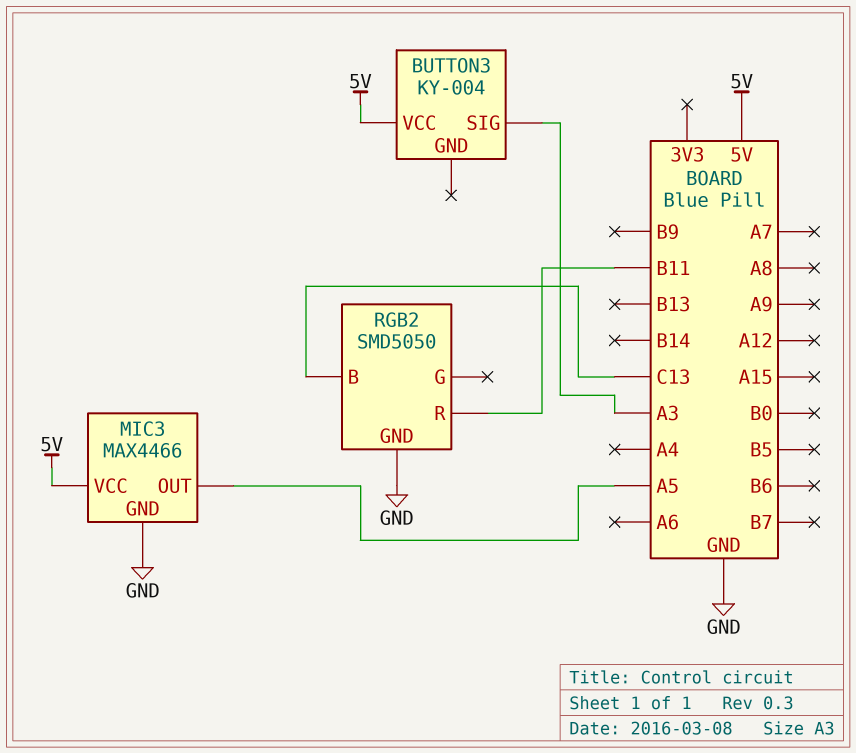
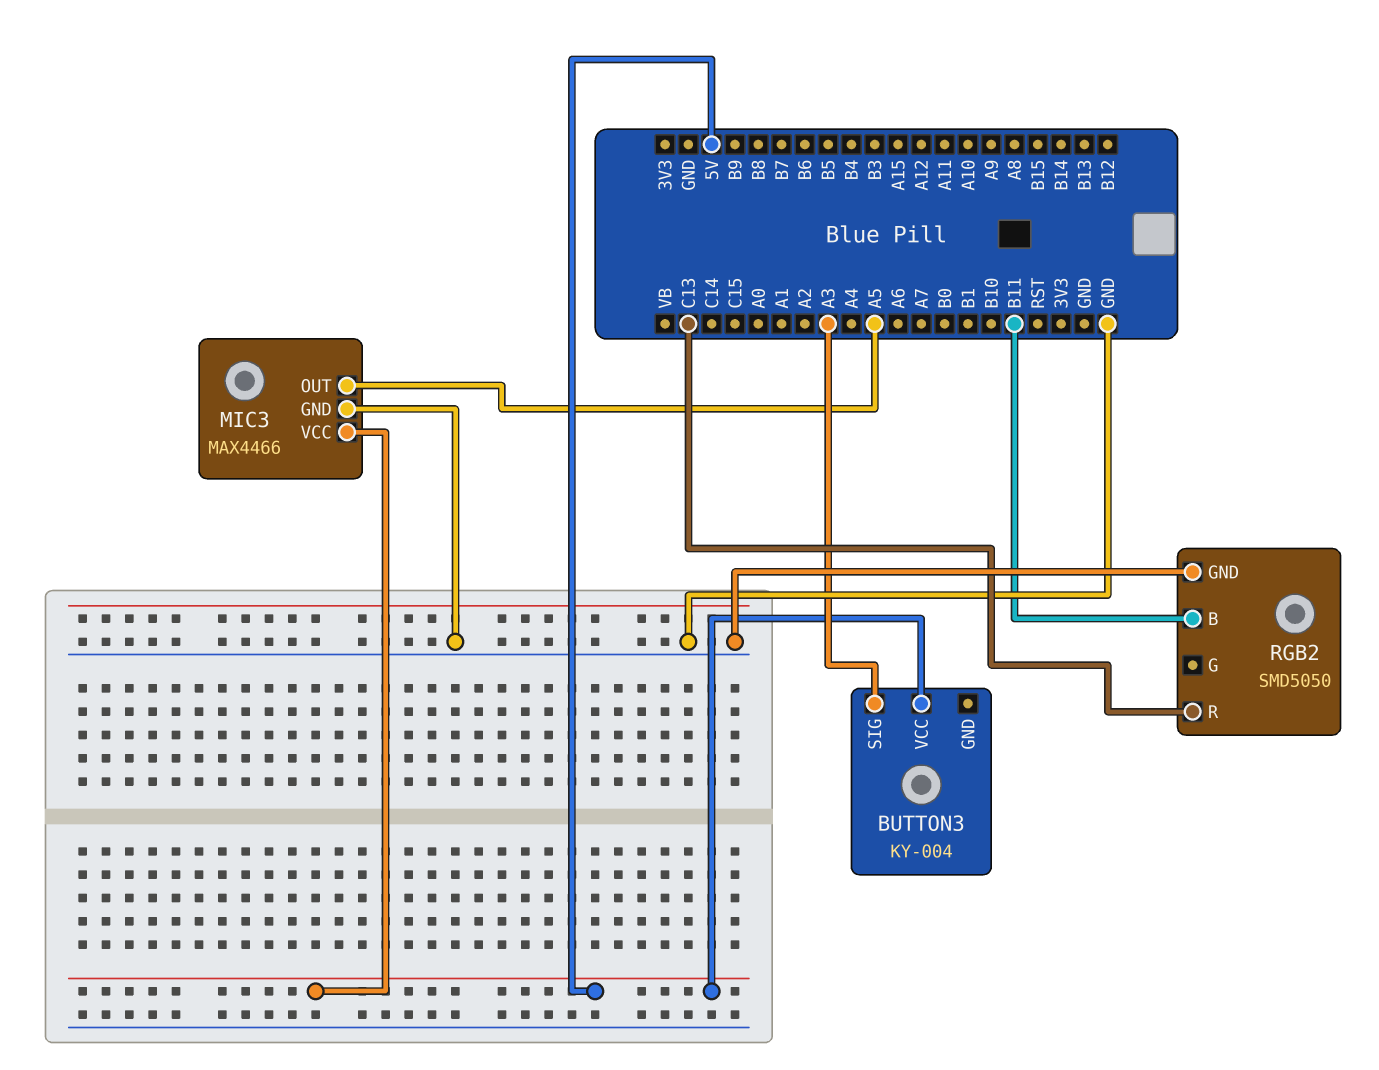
RGB2 pin B: C13 -> B11
RGB2 pin R: B11 -> C13

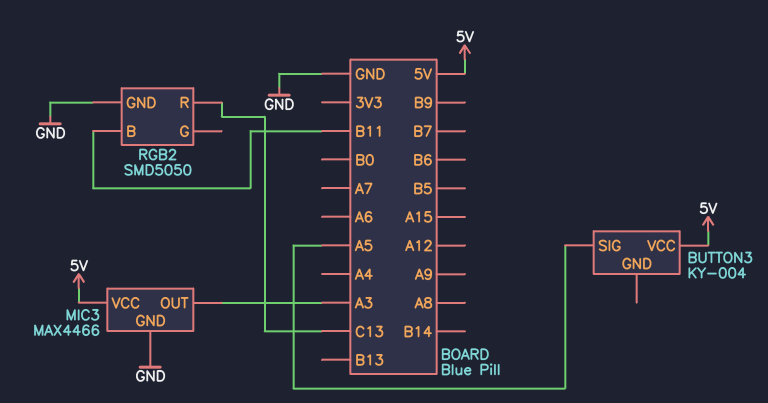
BUTTON3 pin SIG: A3 -> A5
MIC3 pin OUT: A5 -> A3

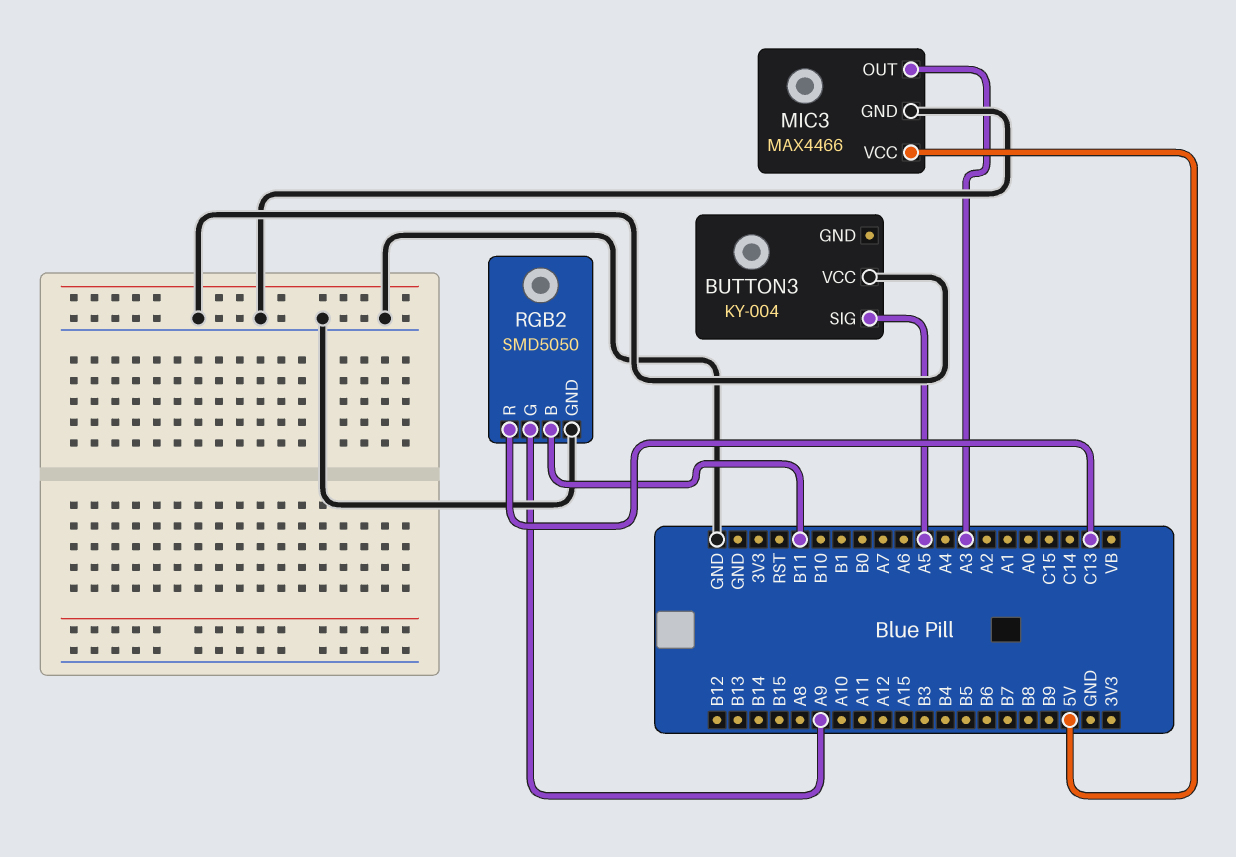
BUTTON3 pin VCC: 5V -> GND
RGB2 pin G: none -> A9

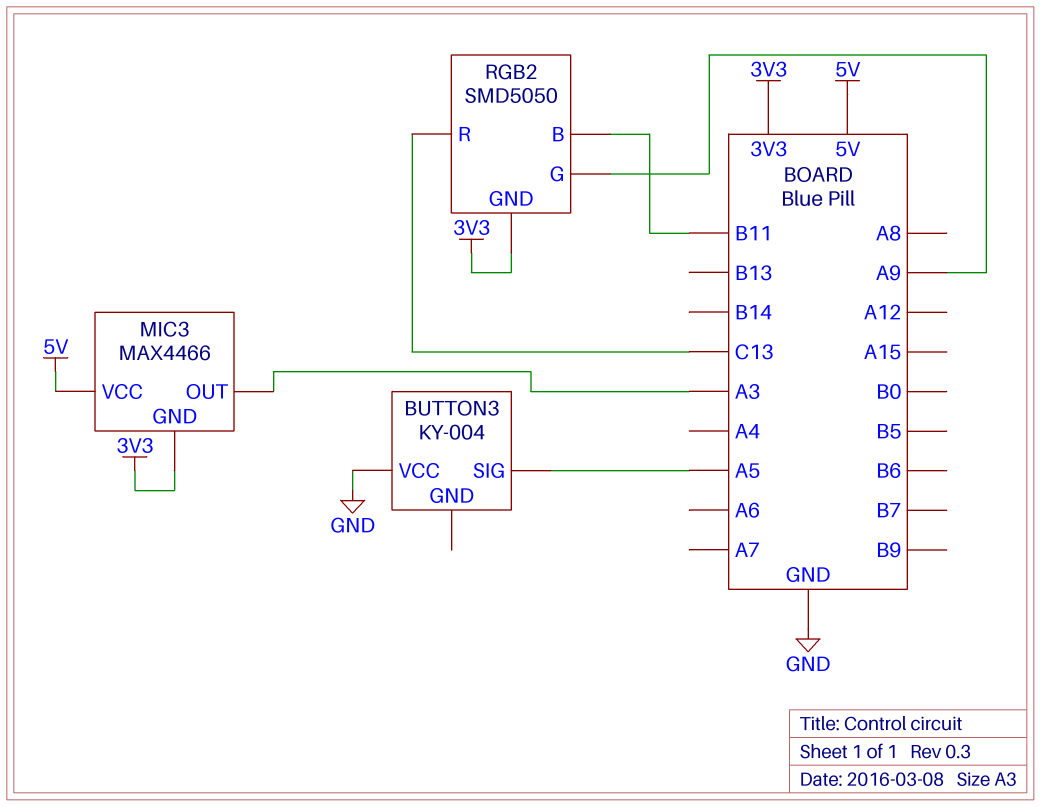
MIC3 pin GND: GND -> 3V3
RGB2 pin GND: GND -> 3V3

